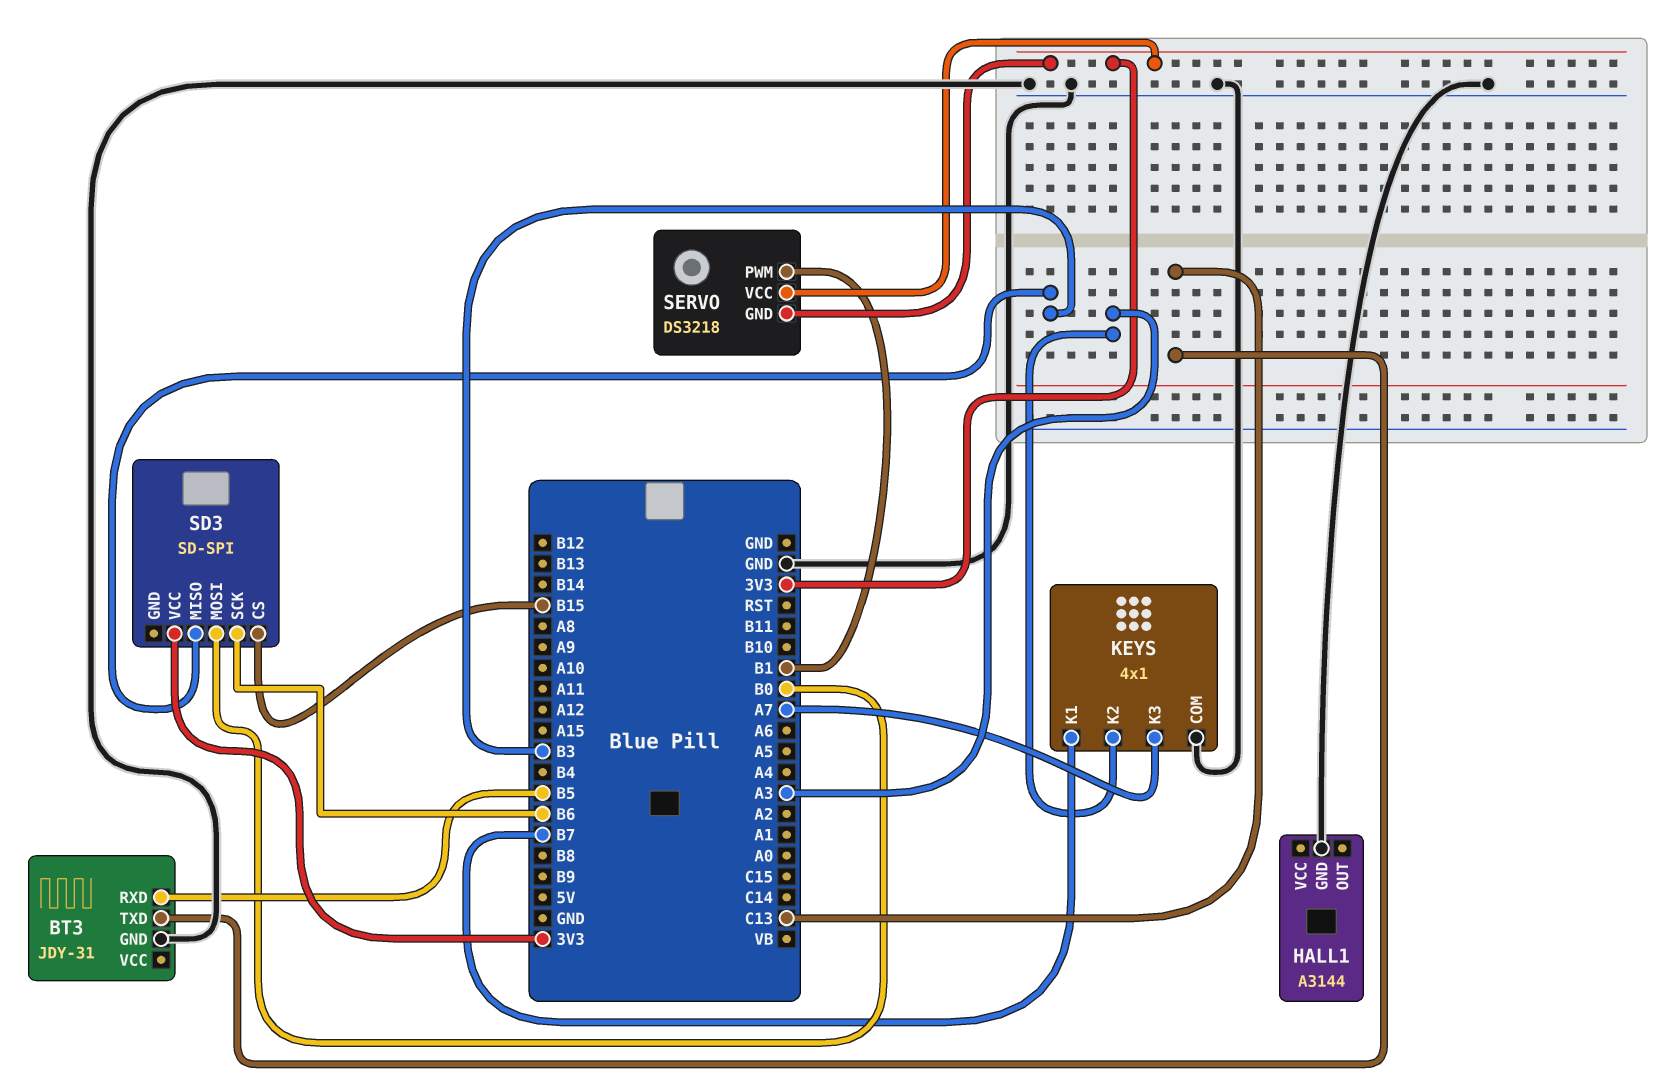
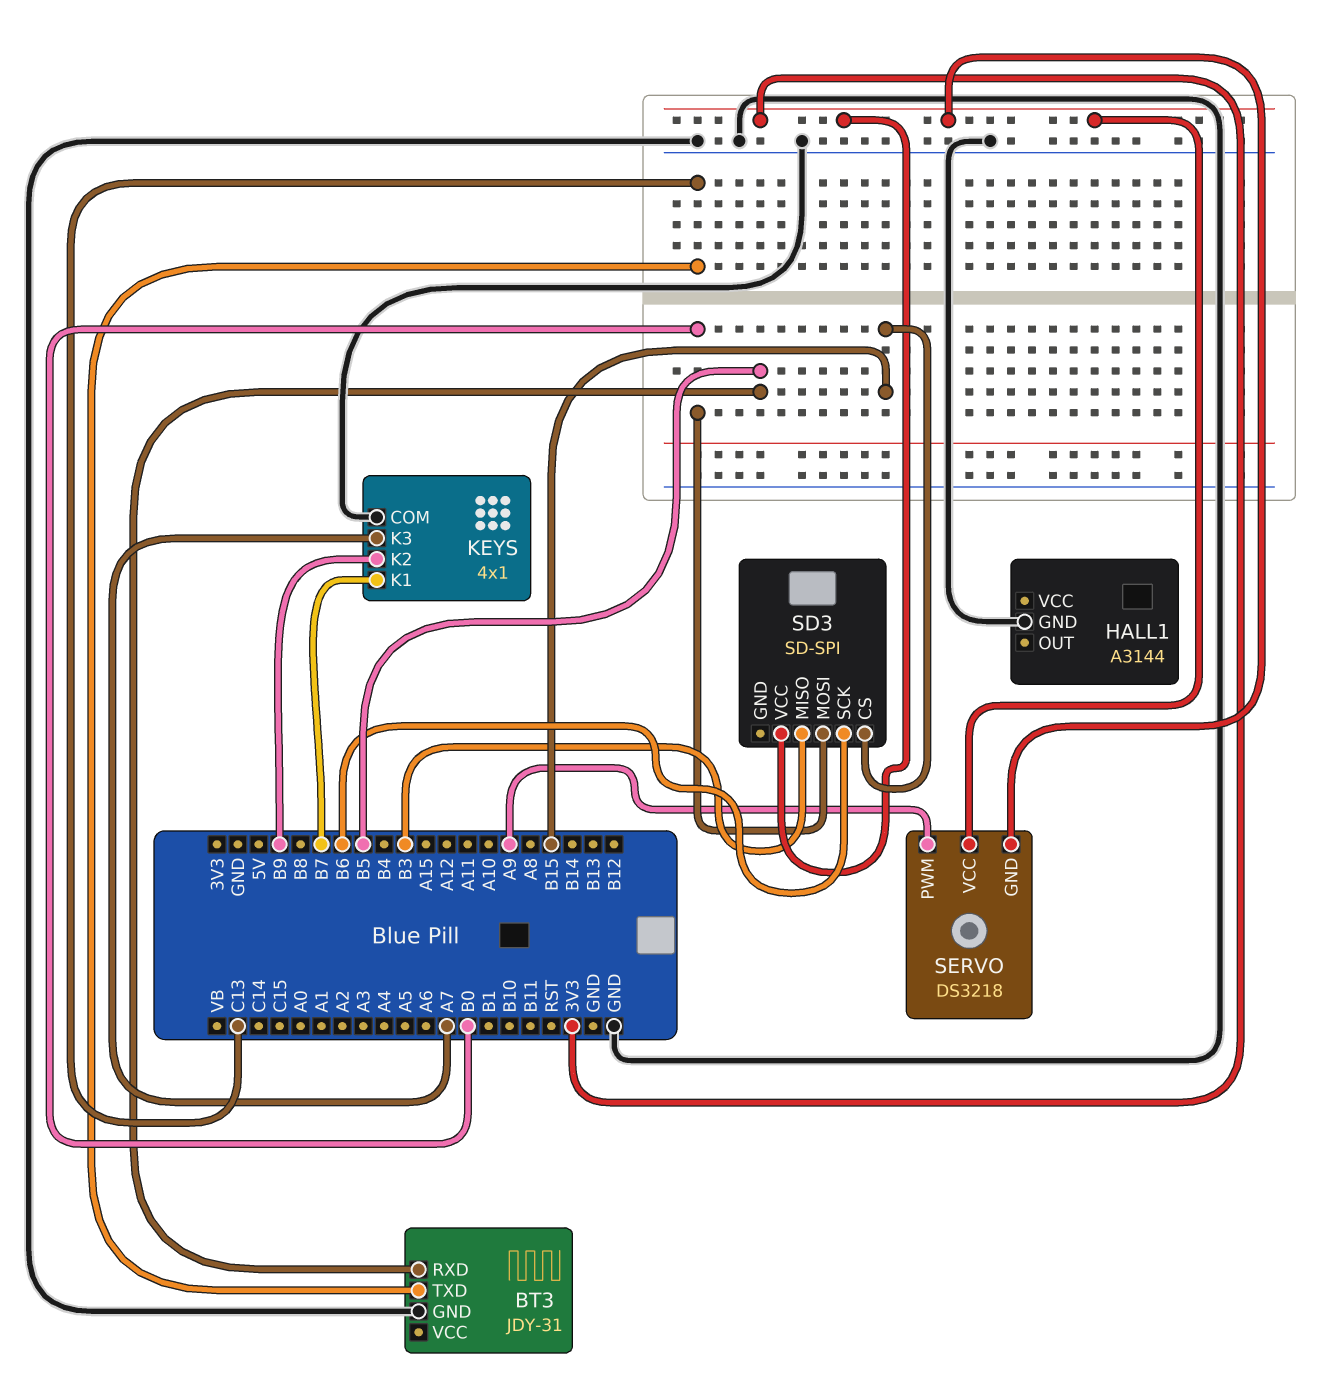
KEYS pin K2: A3 -> B9
SERVO pin PWM: B1 -> A9

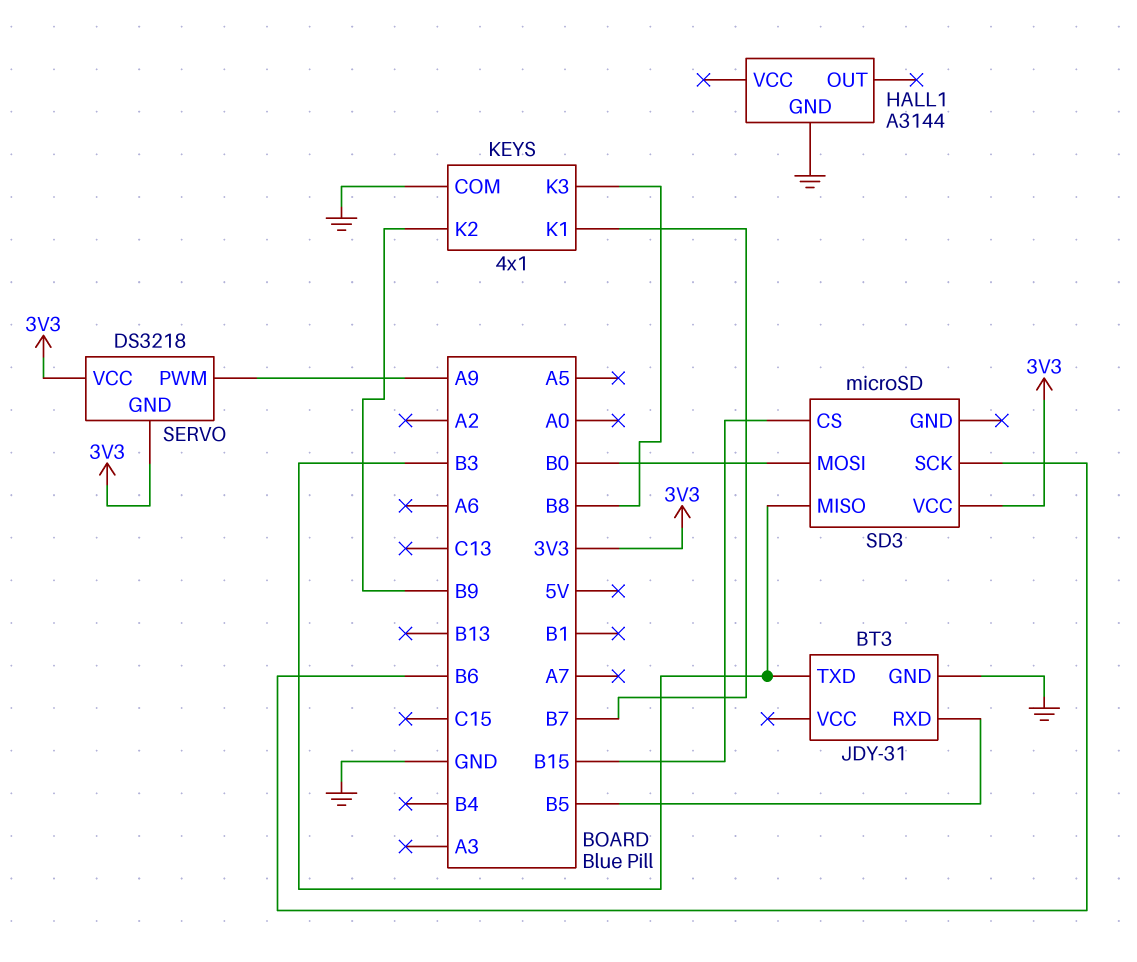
BT3 pin TXD: C13 -> B3
KEYS pin K3: A7 -> B8
SD3: SD-SPI -> microSD

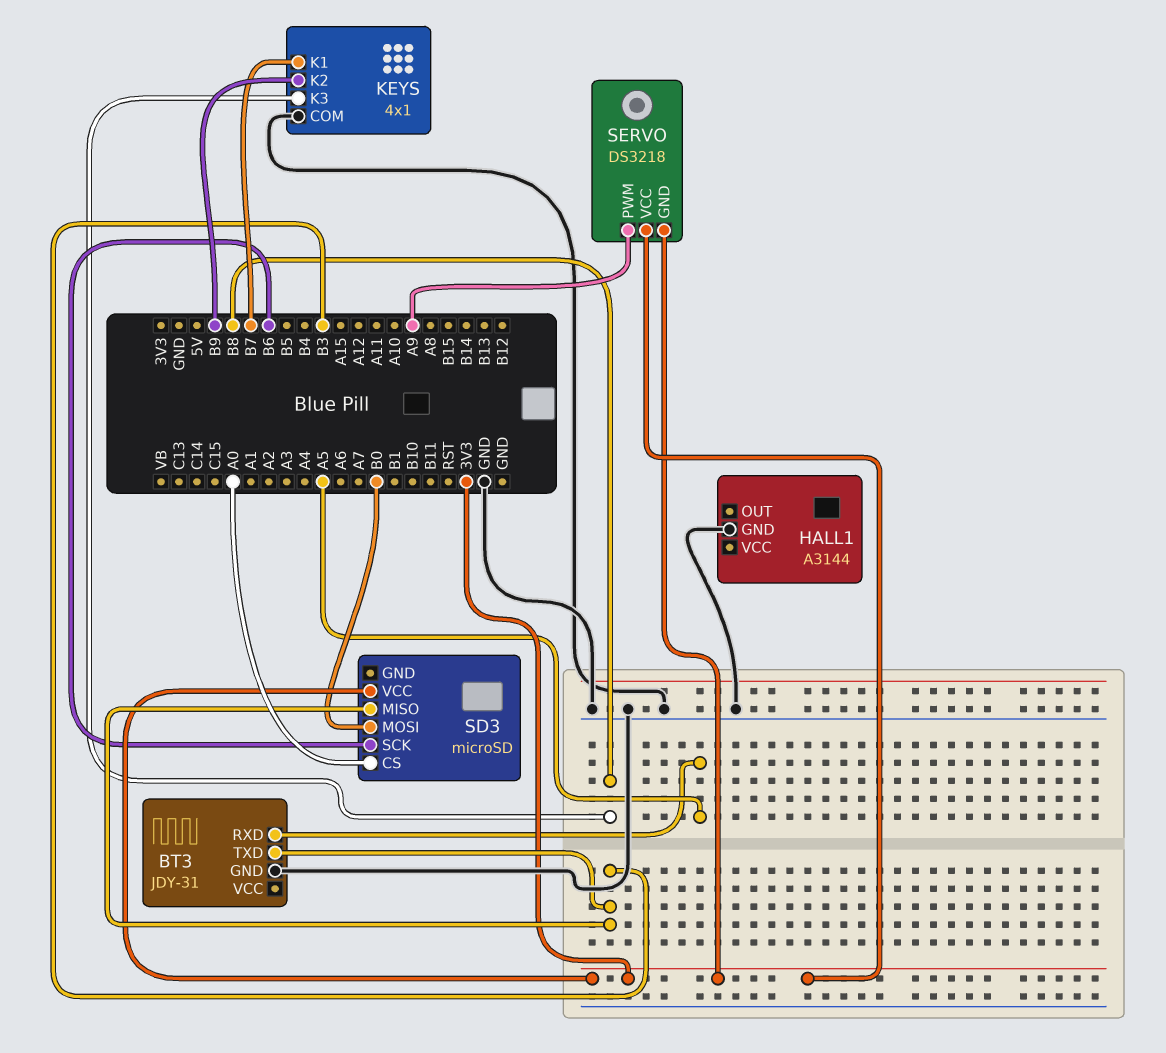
BT3 pin RXD: B5 -> A5
SD3 pin CS: B15 -> A0

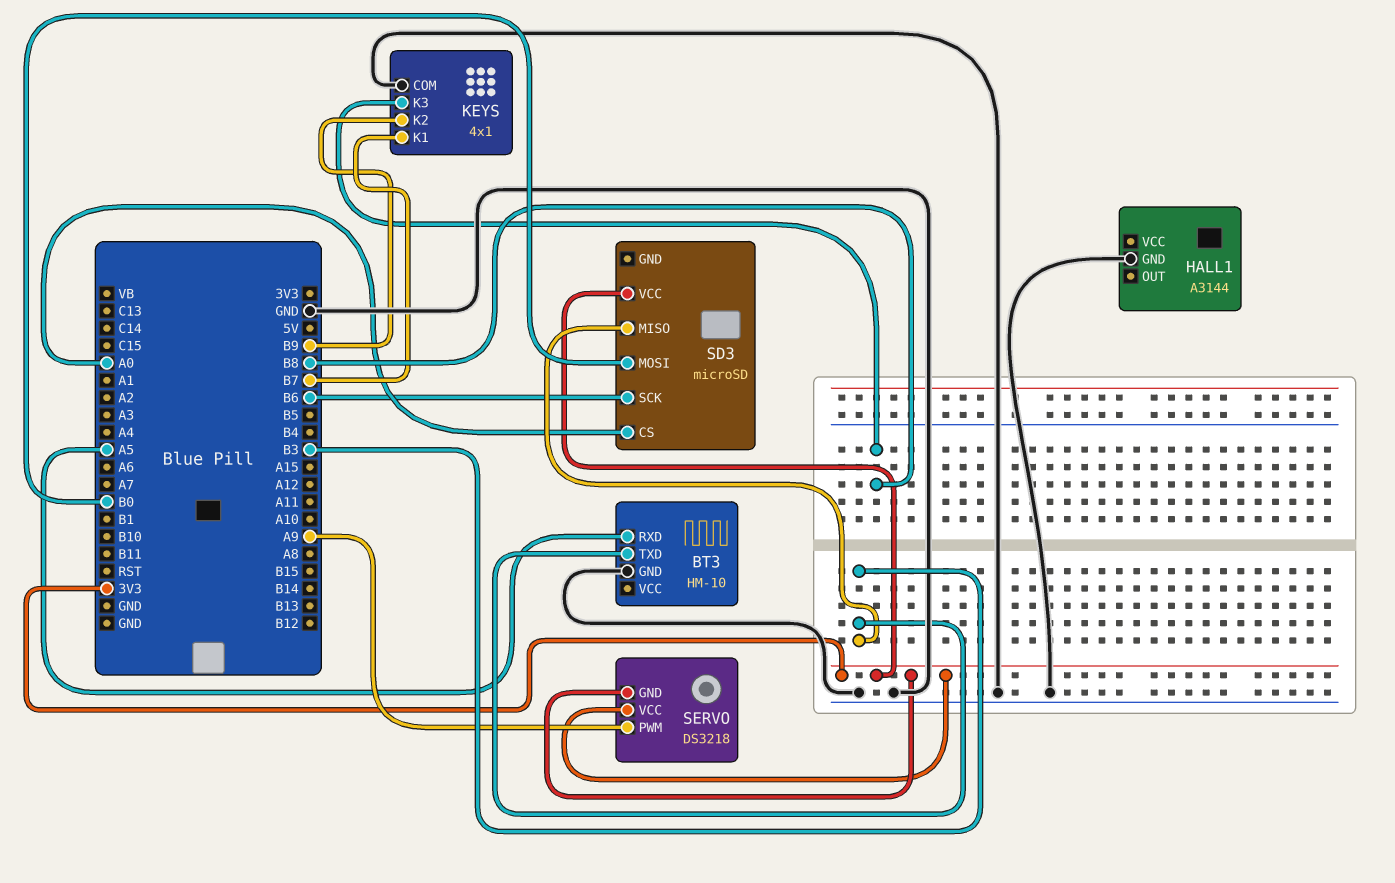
BT3: JDY-31 -> HM-10

